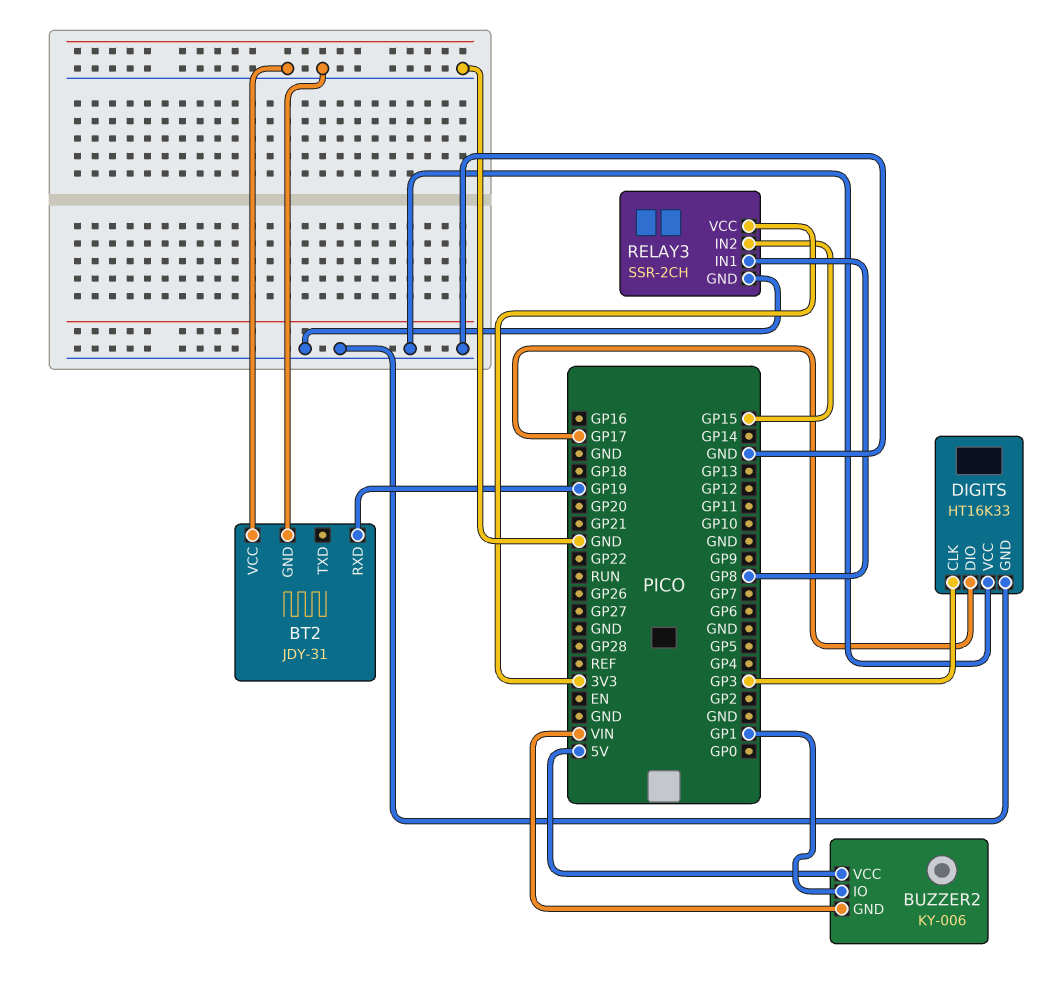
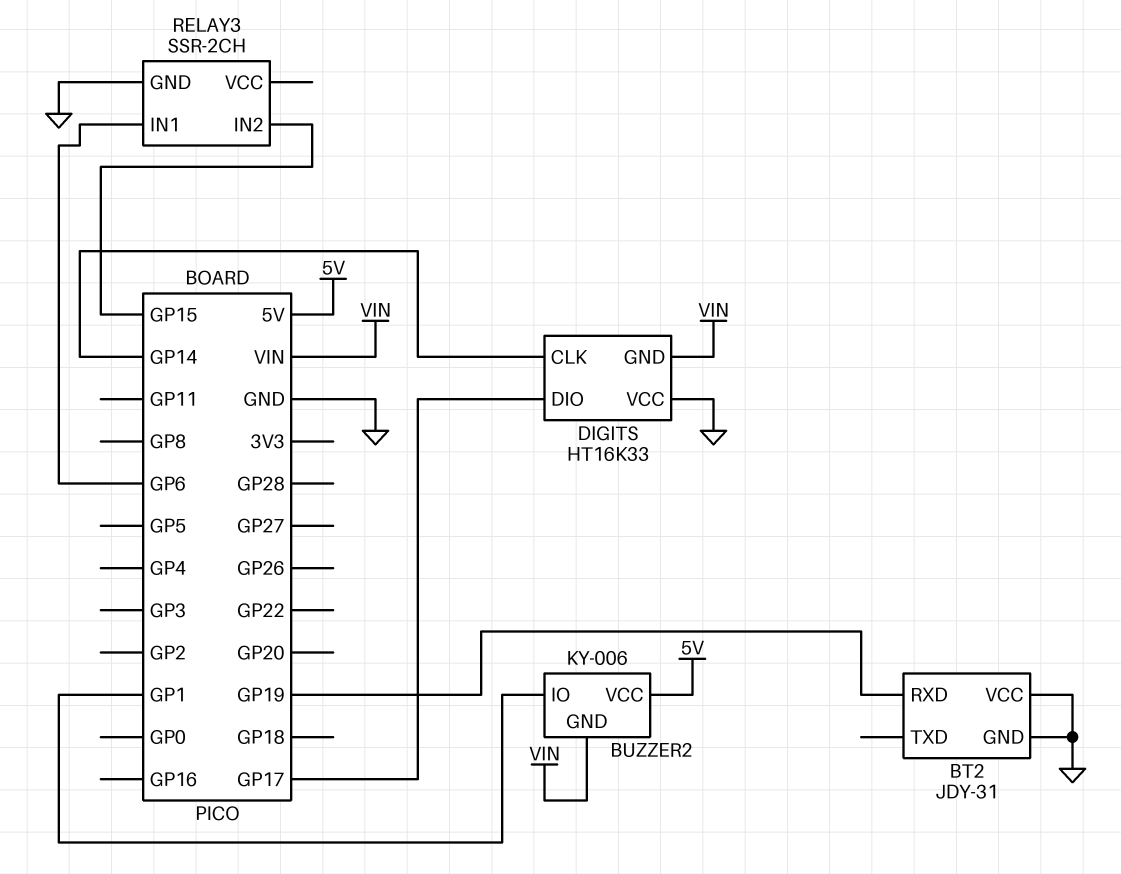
DIGITS pin CLK: GP3 -> GP14
DIGITS pin GND: GND -> VIN
RELAY3 pin IN1: GP8 -> GP6
RELAY3 pin VCC: 3V3 -> none

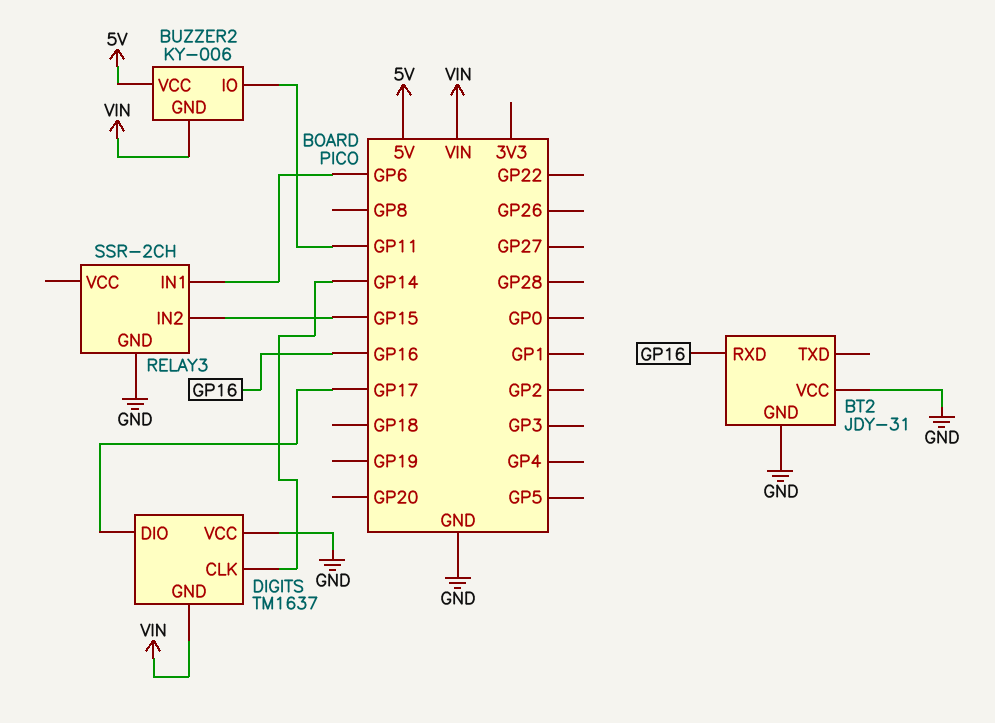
BT2 pin RXD: GP19 -> GP16
BUZZER2 pin IO: GP1 -> GP11
DIGITS: HT16K33 -> TM1637

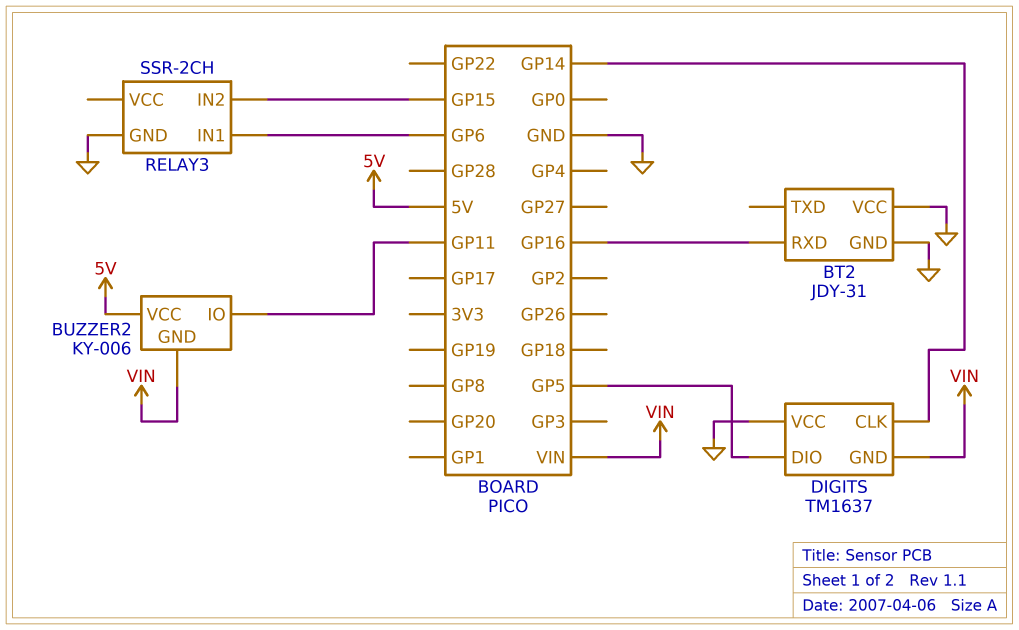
DIGITS pin DIO: GP17 -> GP5

